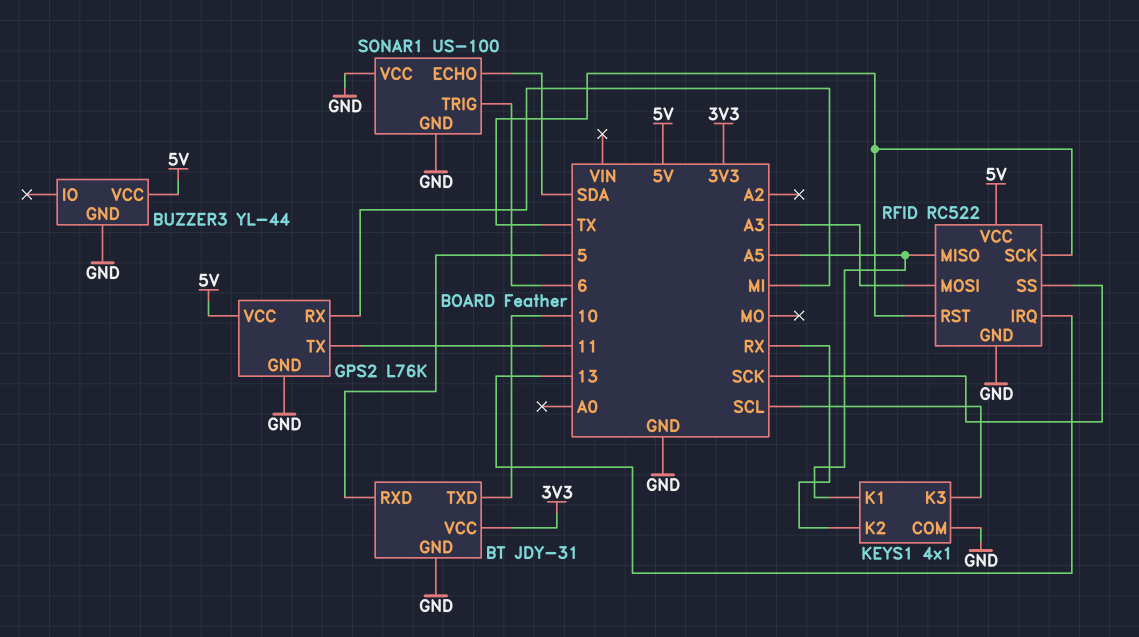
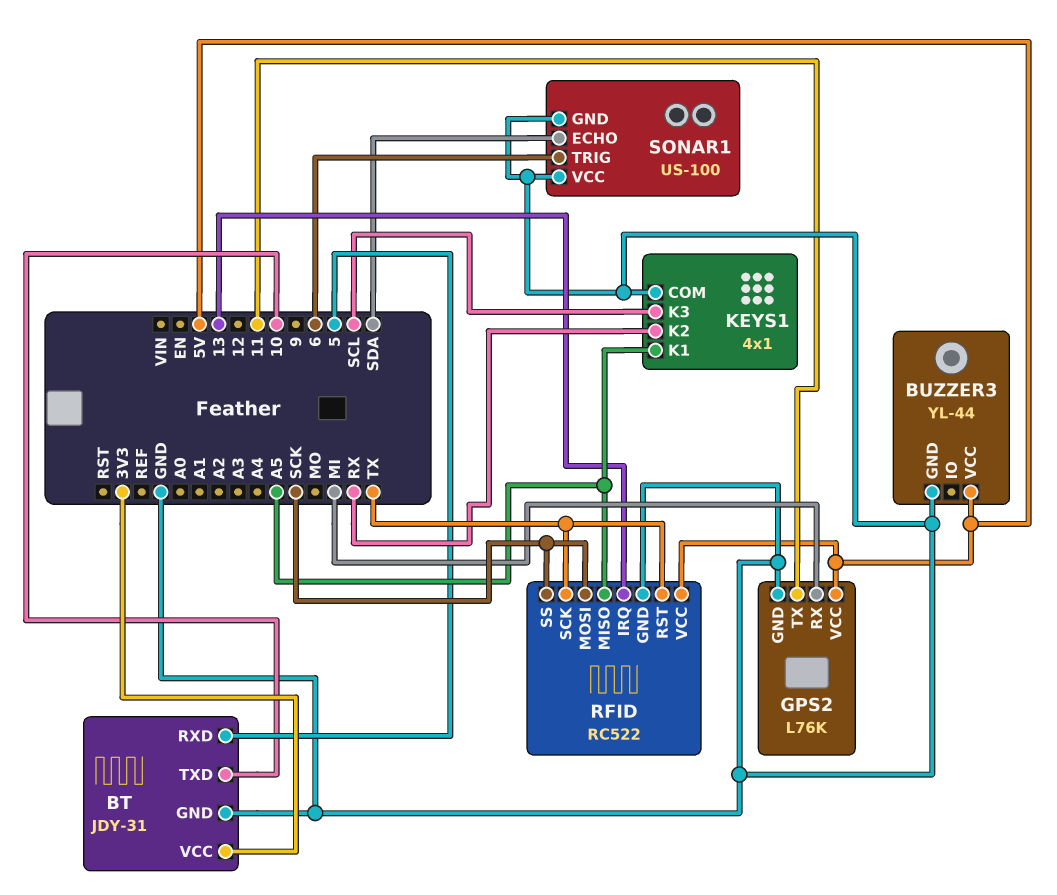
RFID pin MOSI: A3 -> SCK

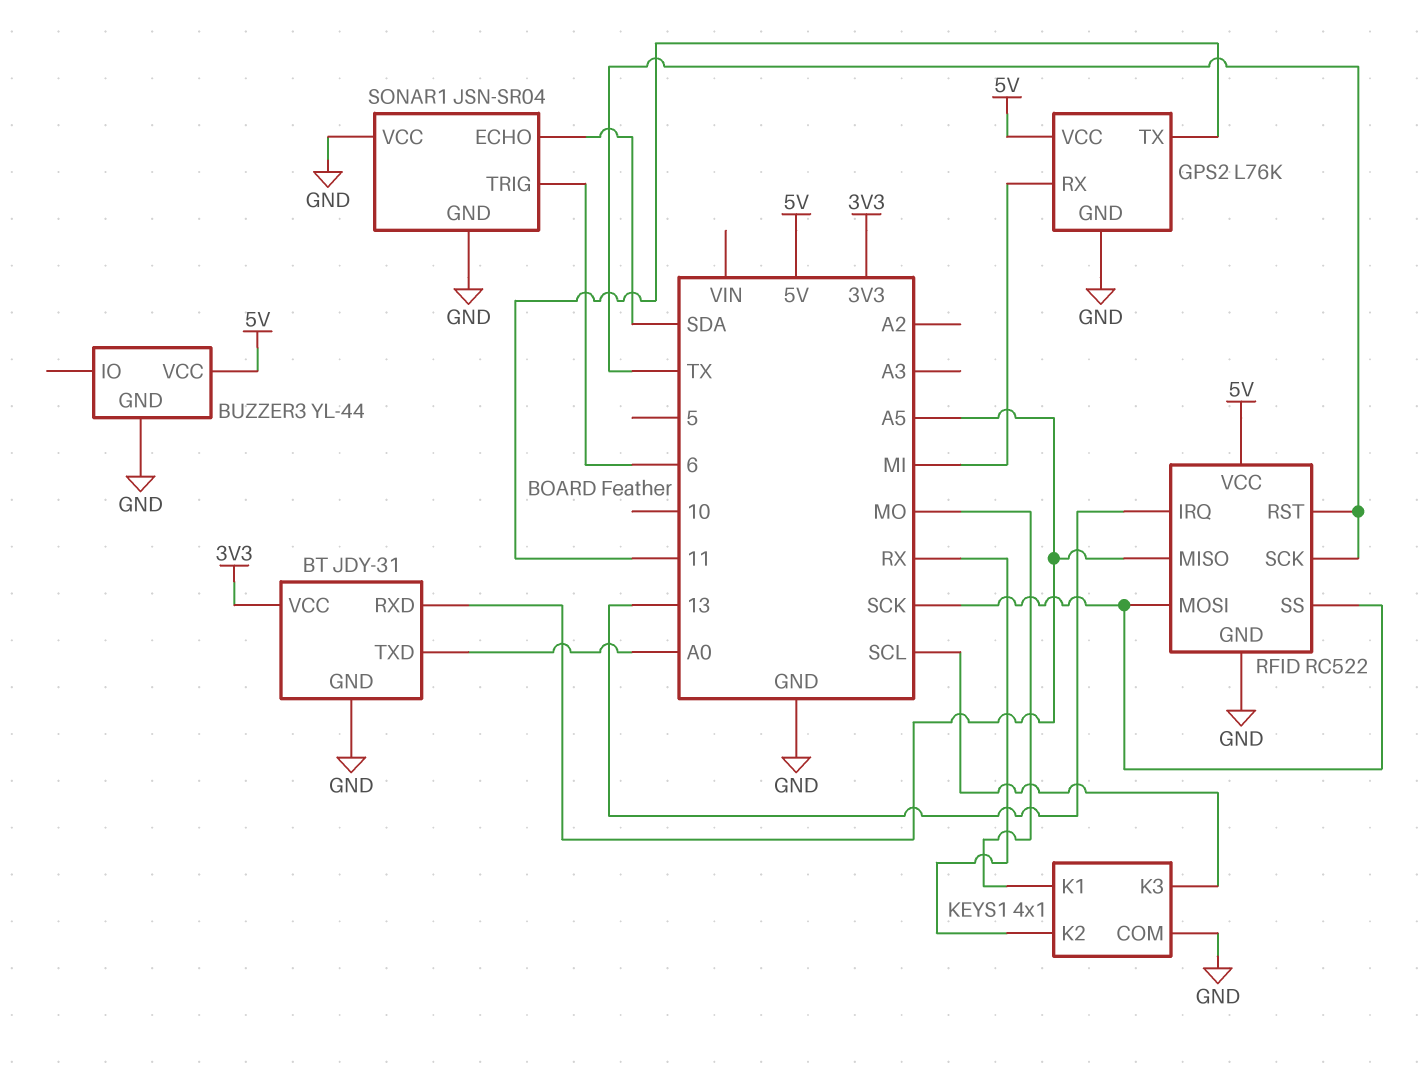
BT pin RXD: 5 -> A5
BT pin TXD: 10 -> A0
KEYS1 pin K1: A5 -> MO
SONAR1: US-100 -> JSN-SR04

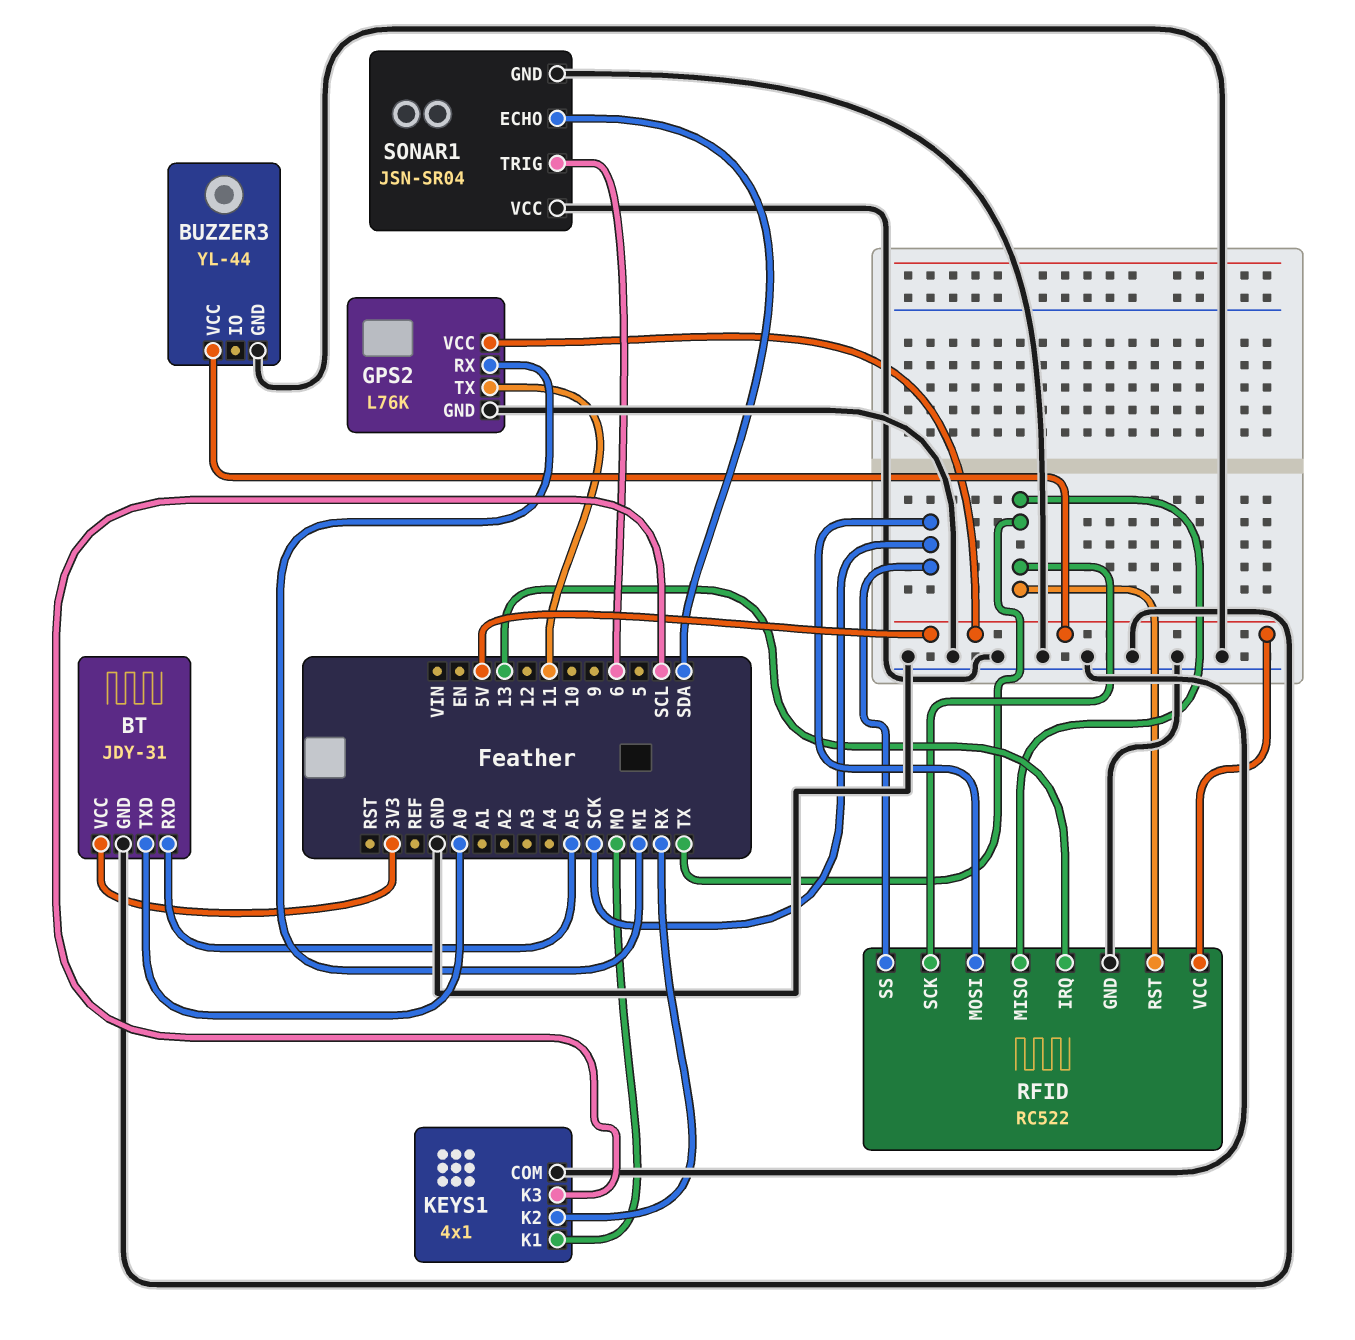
RFID pin MISO: A5 -> TX

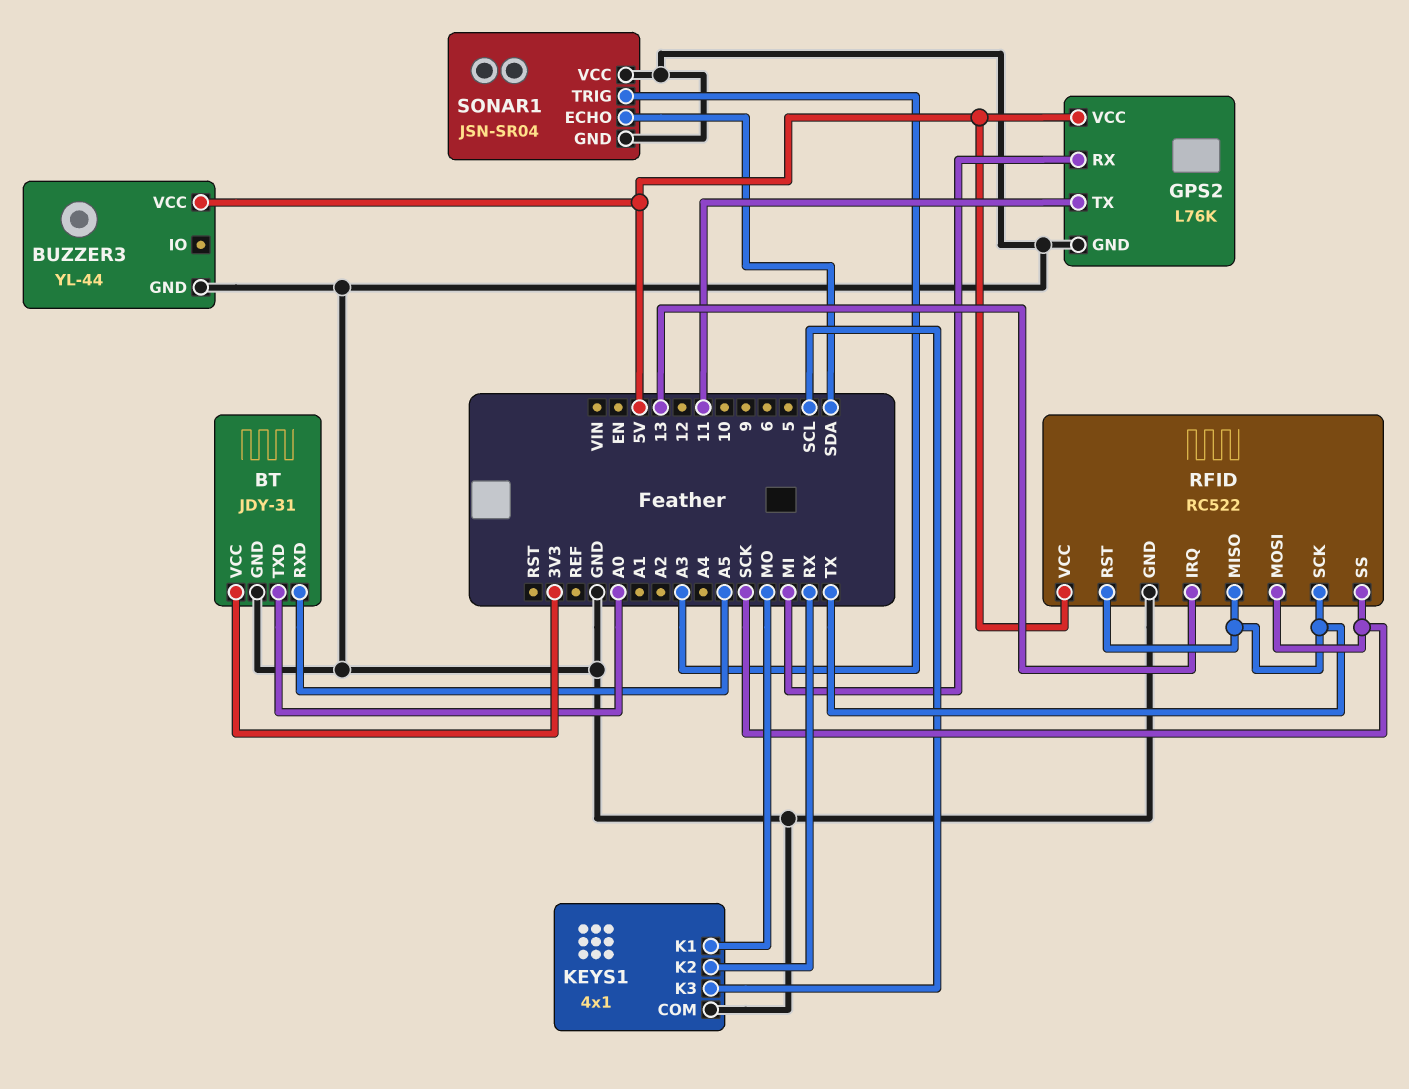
SONAR1 pin TRIG: 6 -> A3

